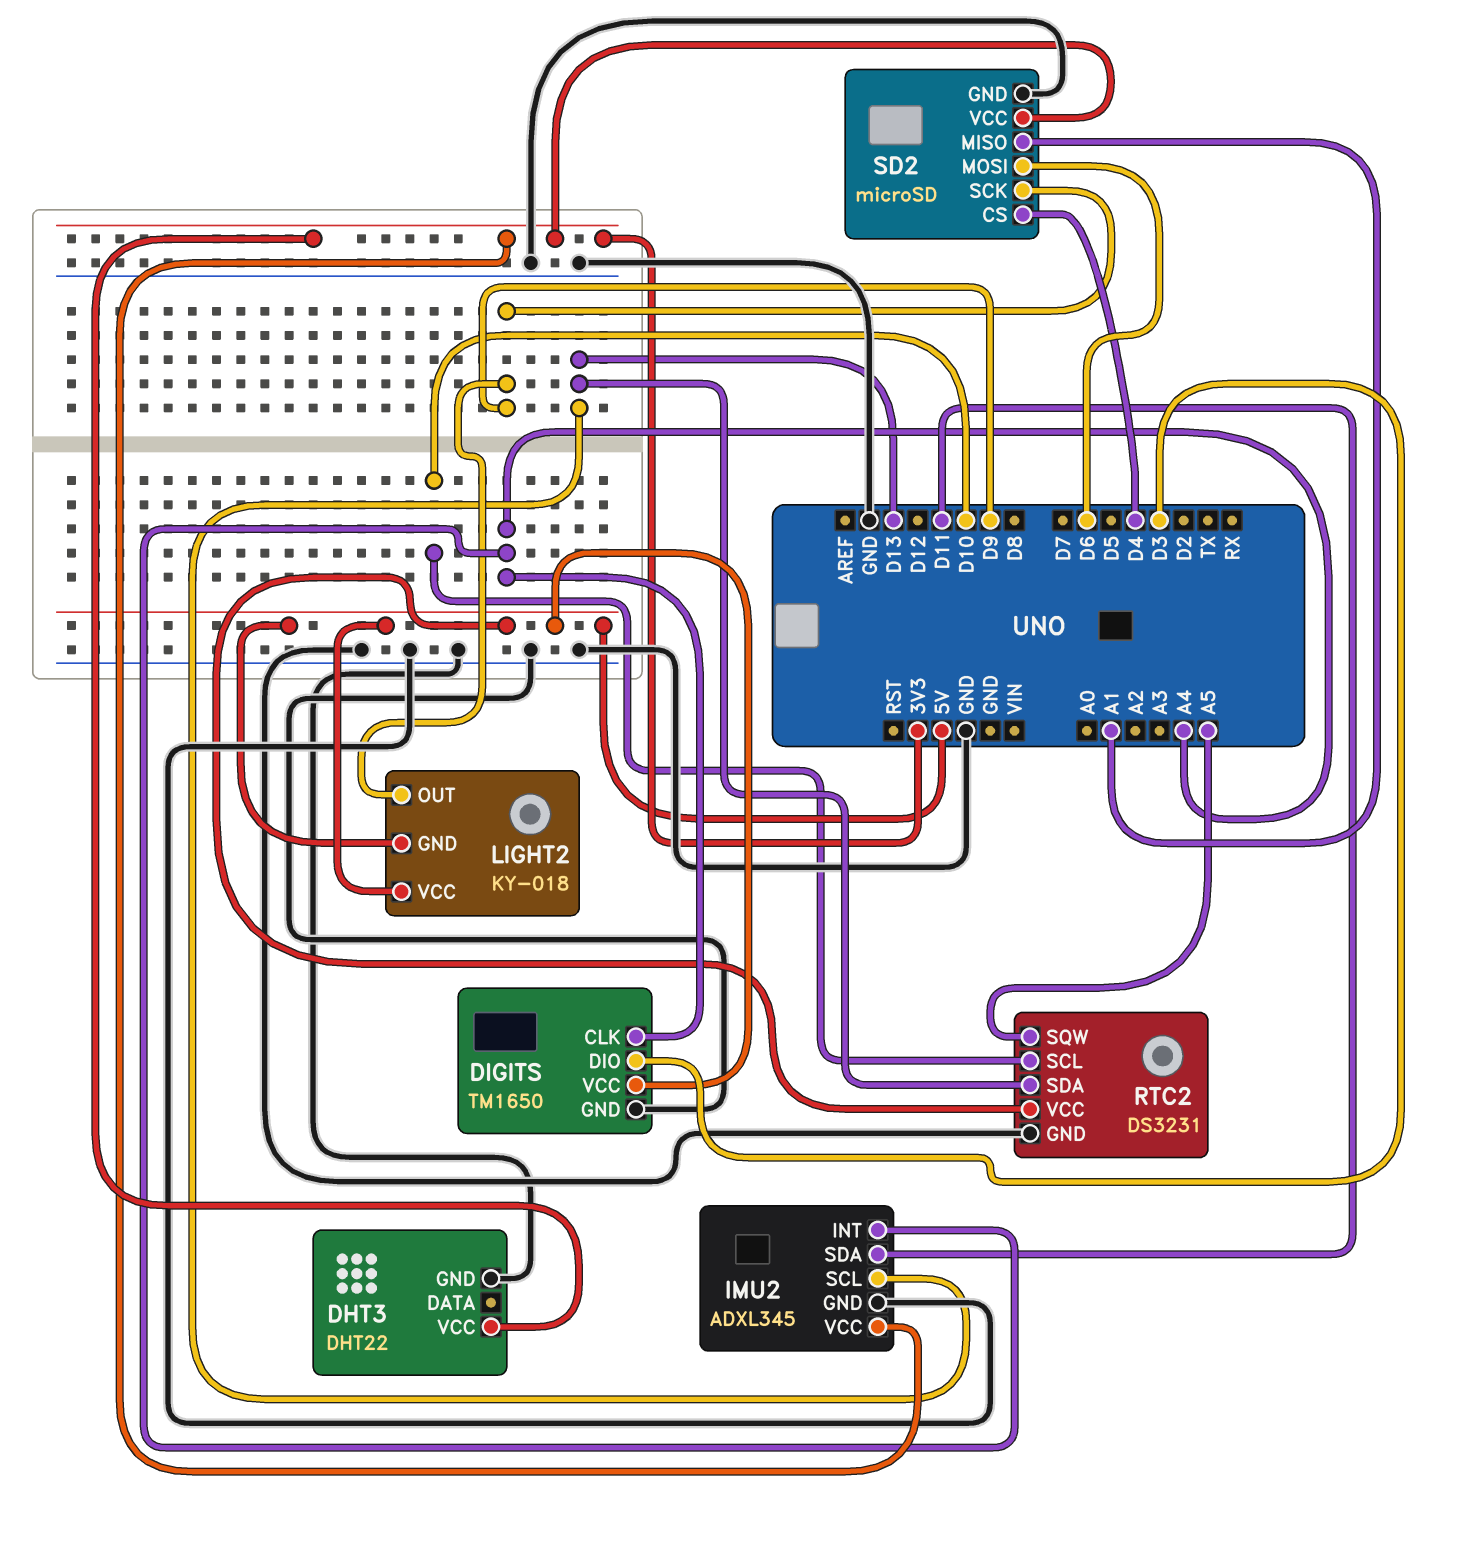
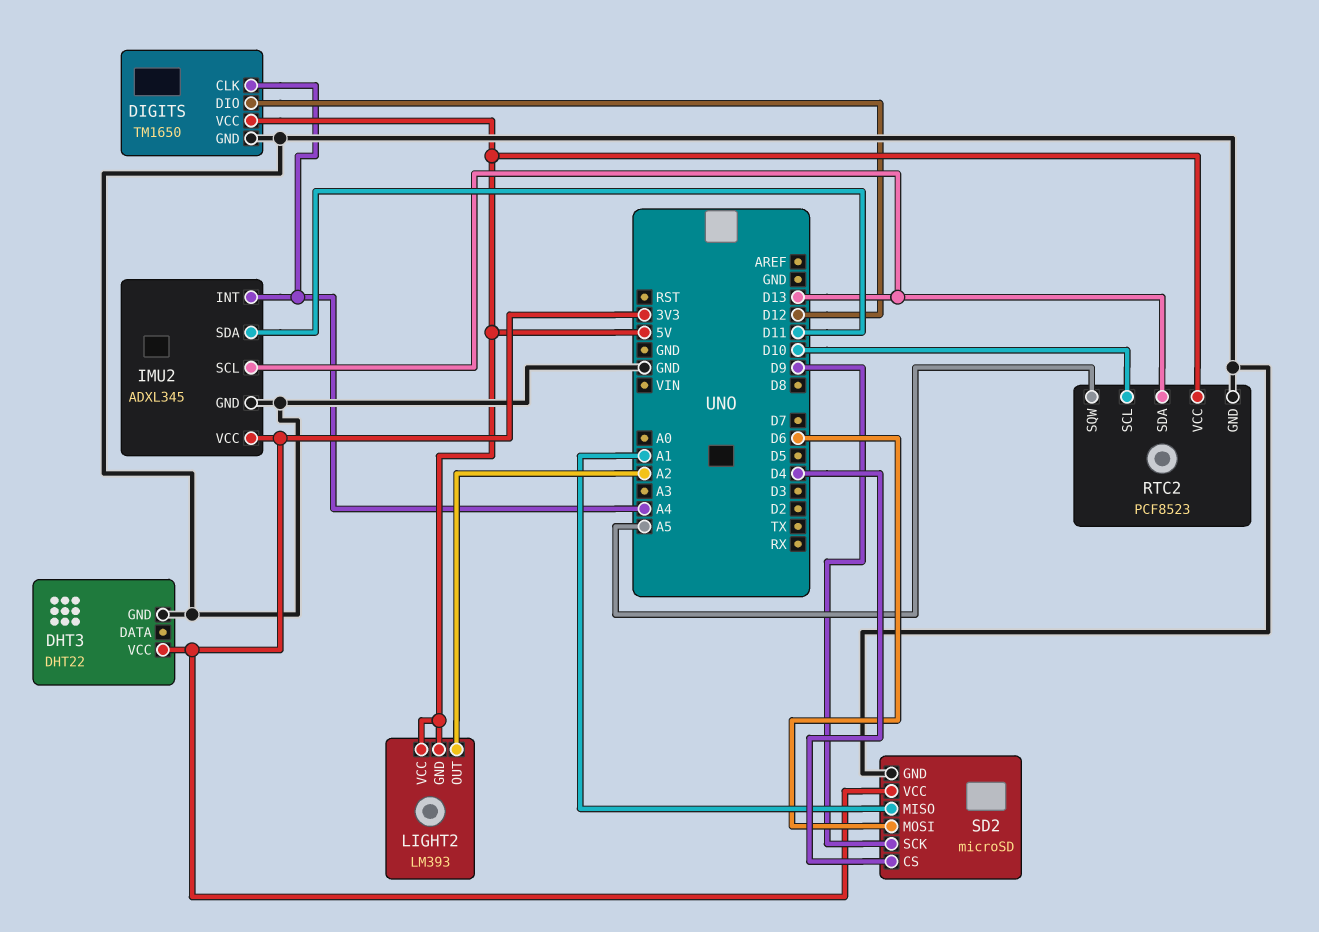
DIGITS pin DIO: D3 -> D12
LIGHT2: KY-018 -> LM393
LIGHT2 pin OUT: D9 -> A2
RTC2: DS3231 -> PCF8523

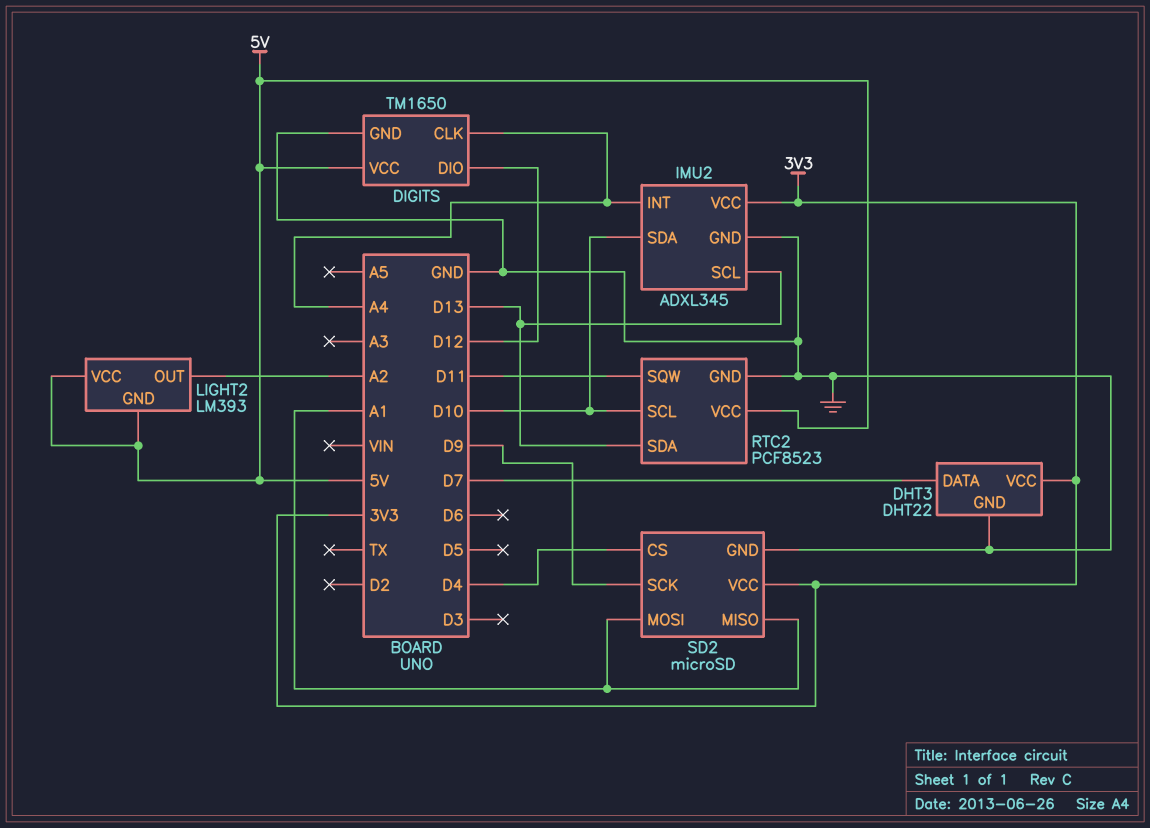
DHT3 pin DATA: none -> D7
IMU2 pin SDA: D11 -> D10
RTC2 pin SQW: A5 -> D11
SD2 pin MOSI: D6 -> A1

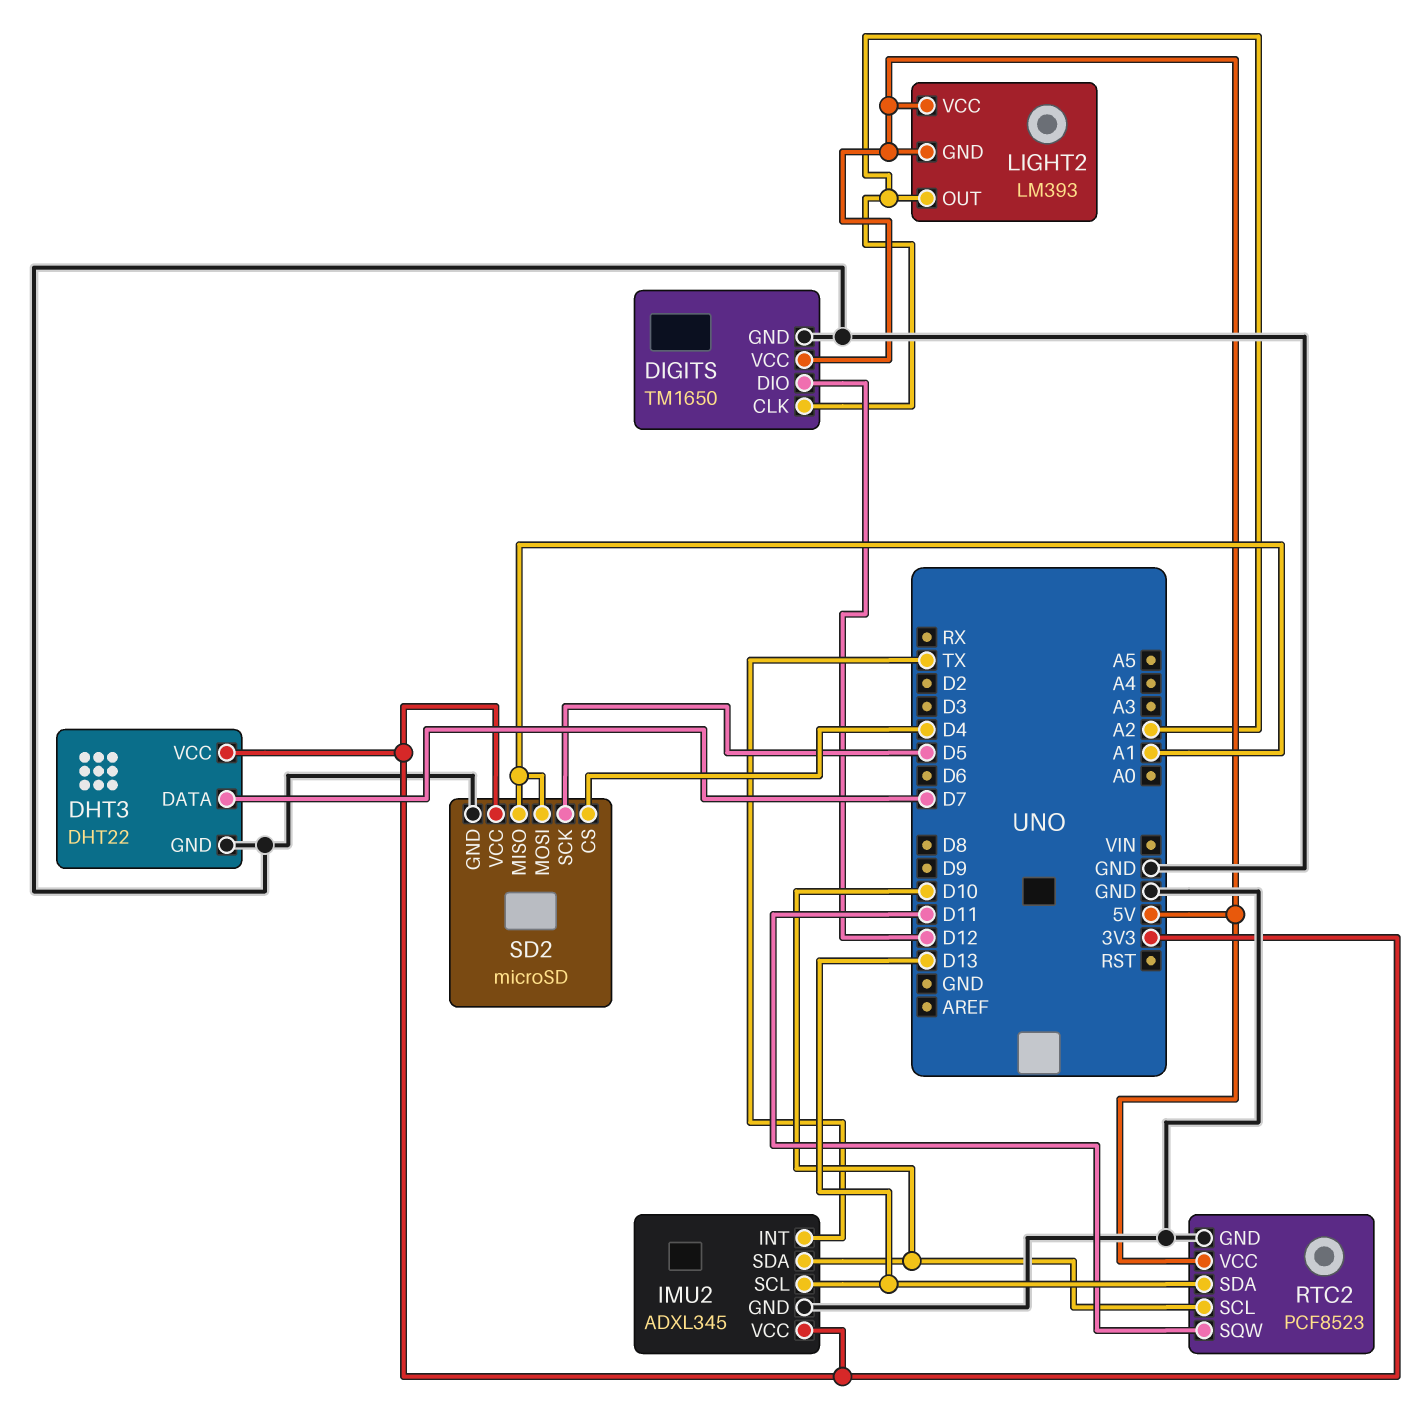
DIGITS pin CLK: A4 -> A2
IMU2 pin INT: A4 -> TX
SD2 pin SCK: D9 -> D5

